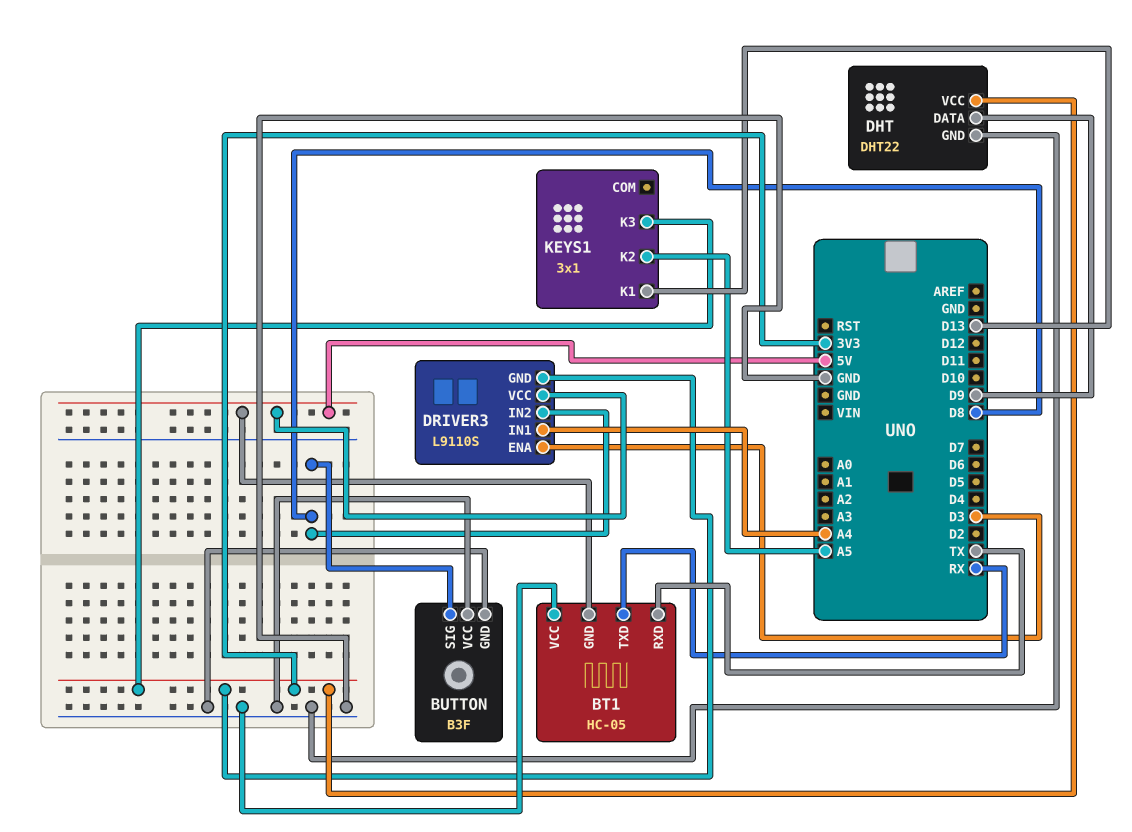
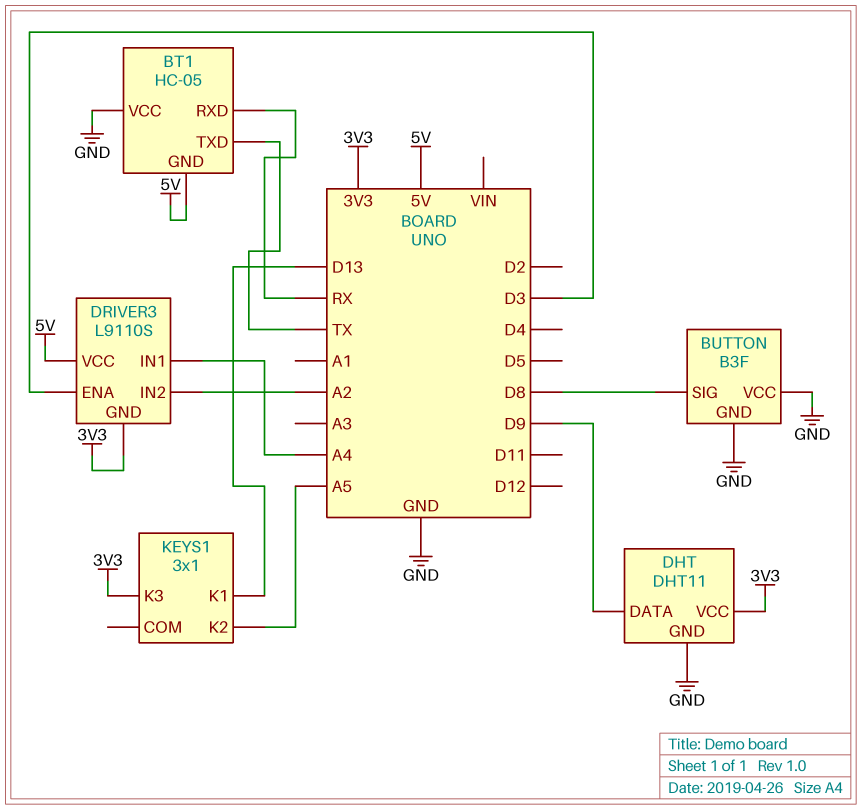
BT1 pin RXD: TX -> RX
BT1 pin TXD: RX -> TX
DHT: DHT22 -> DHT11
DRIVER3 pin IN2: D8 -> A2

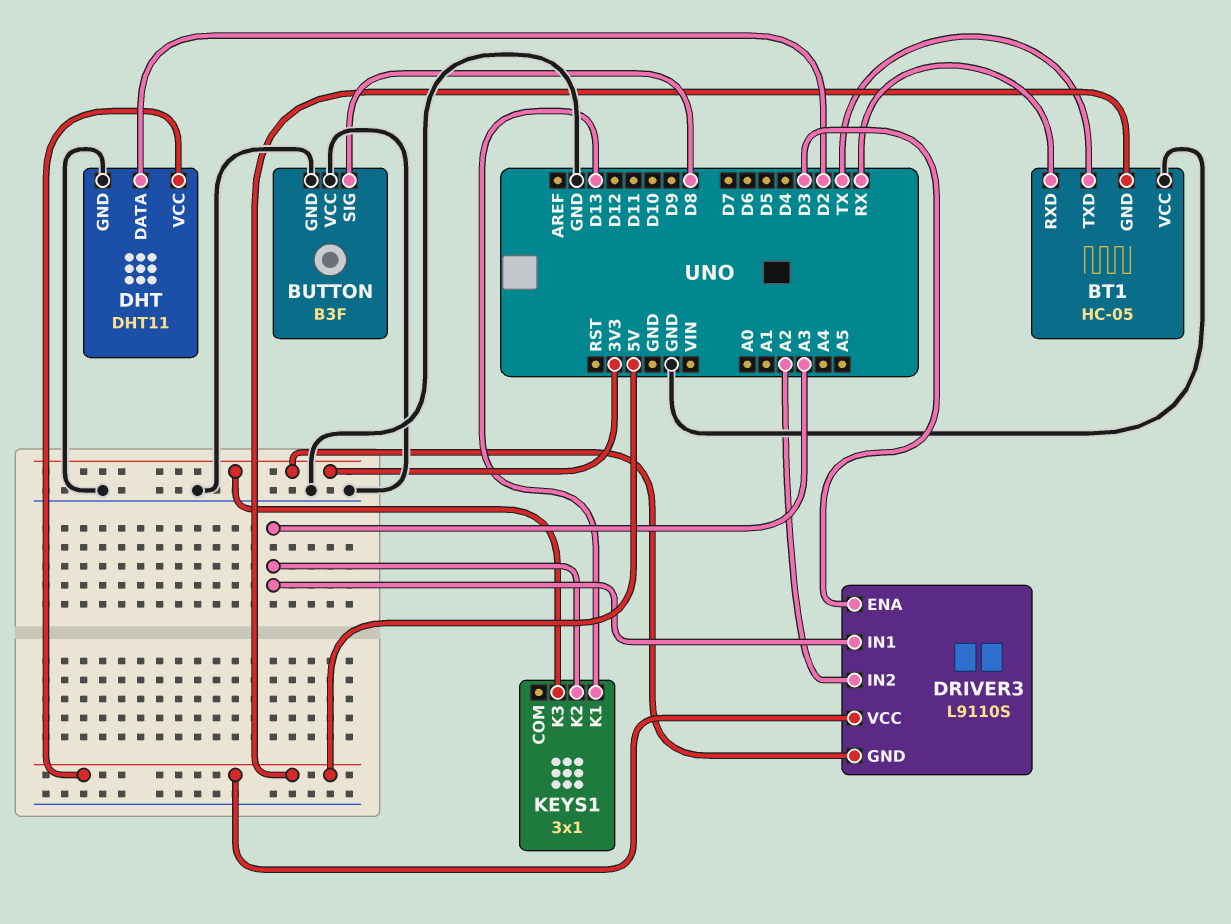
DHT pin DATA: D9 -> D2
DHT pin VCC: 3V3 -> 5V
DRIVER3 pin IN1: A4 -> A3
KEYS1 pin K2: A5 -> A3

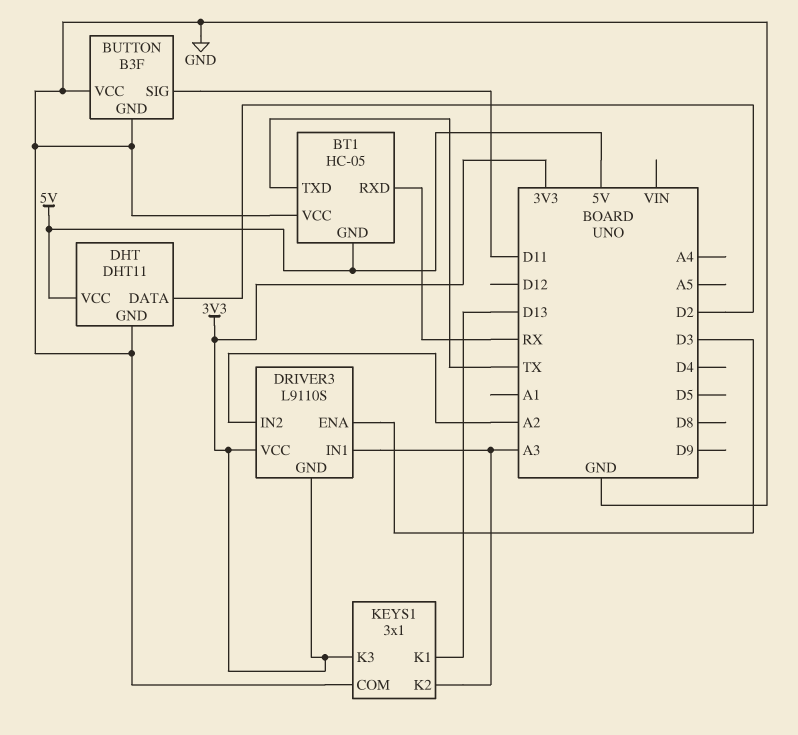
BUTTON pin SIG: D8 -> D11
DRIVER3 pin VCC: 5V -> 3V3
KEYS1 pin COM: none -> GND

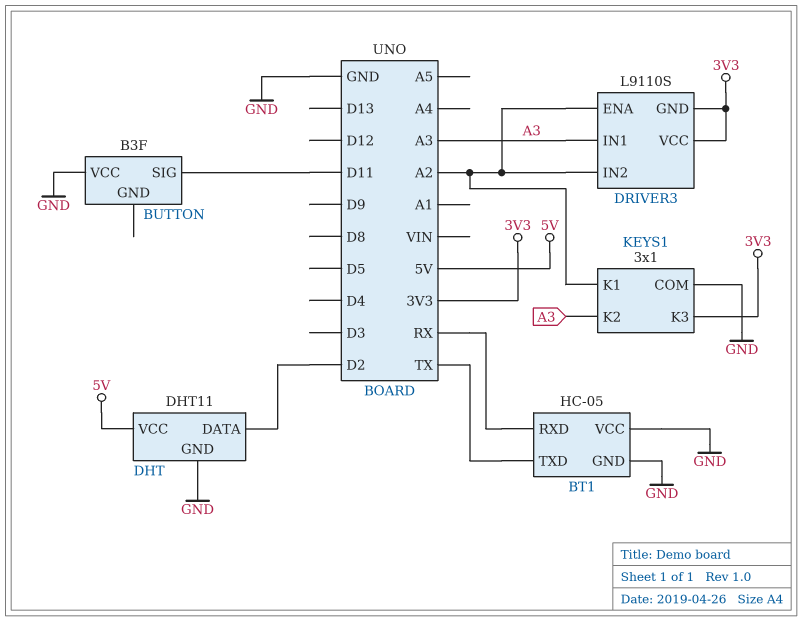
BT1 pin GND: 5V -> GND
BUTTON pin GND: GND -> none
DRIVER3 pin ENA: D3 -> A2
KEYS1 pin K1: D13 -> A2

